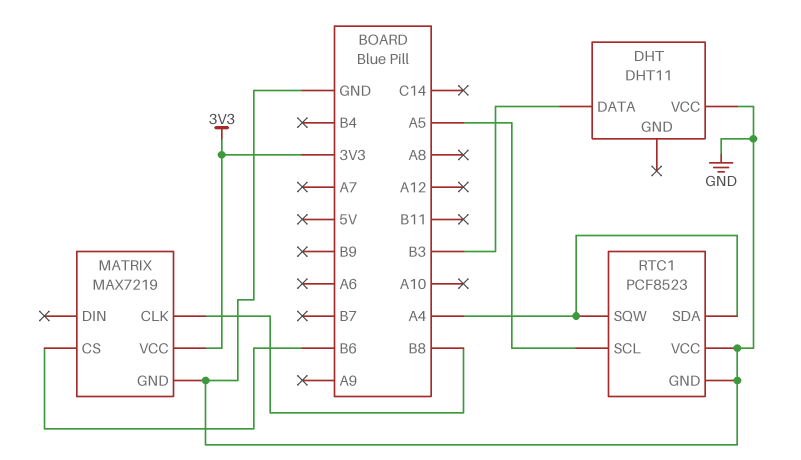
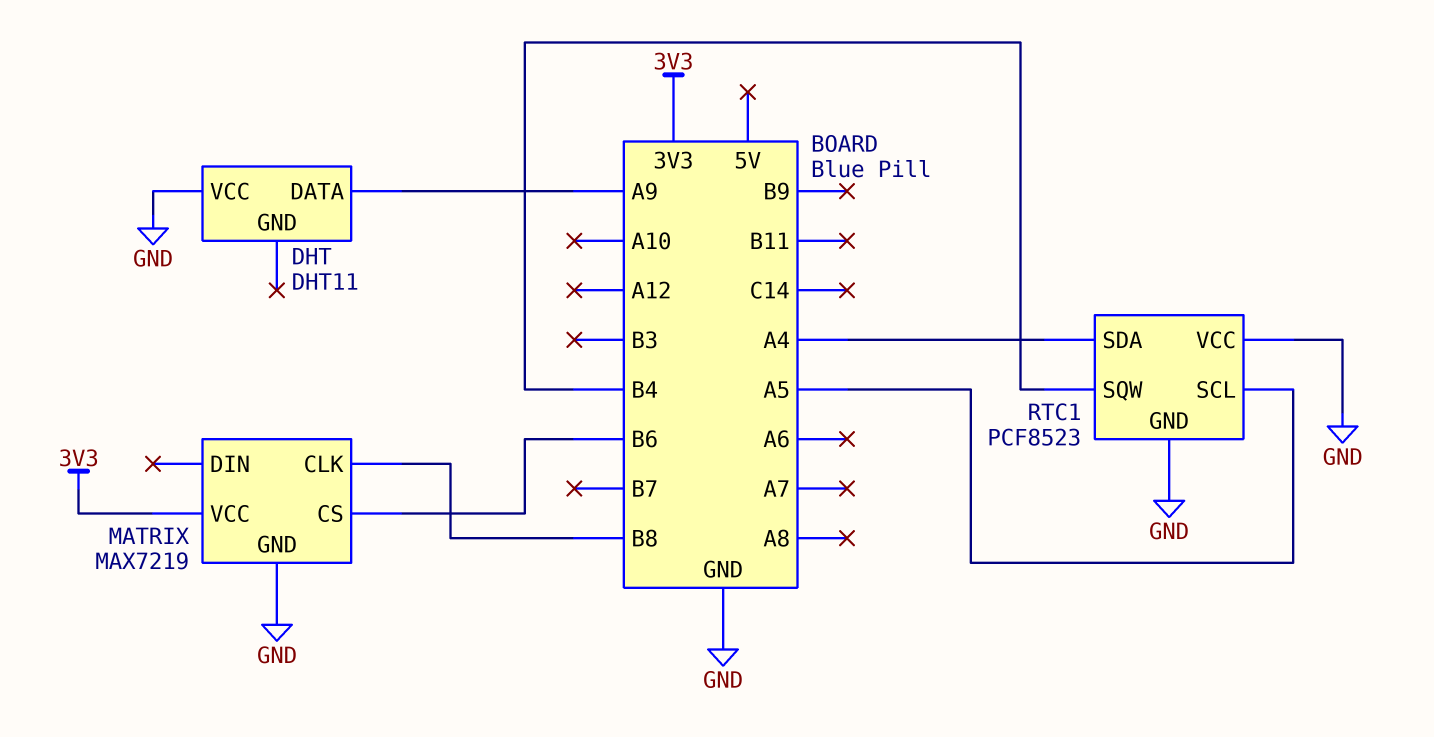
DHT pin DATA: B3 -> A9
RTC1 pin SQW: A4 -> B4

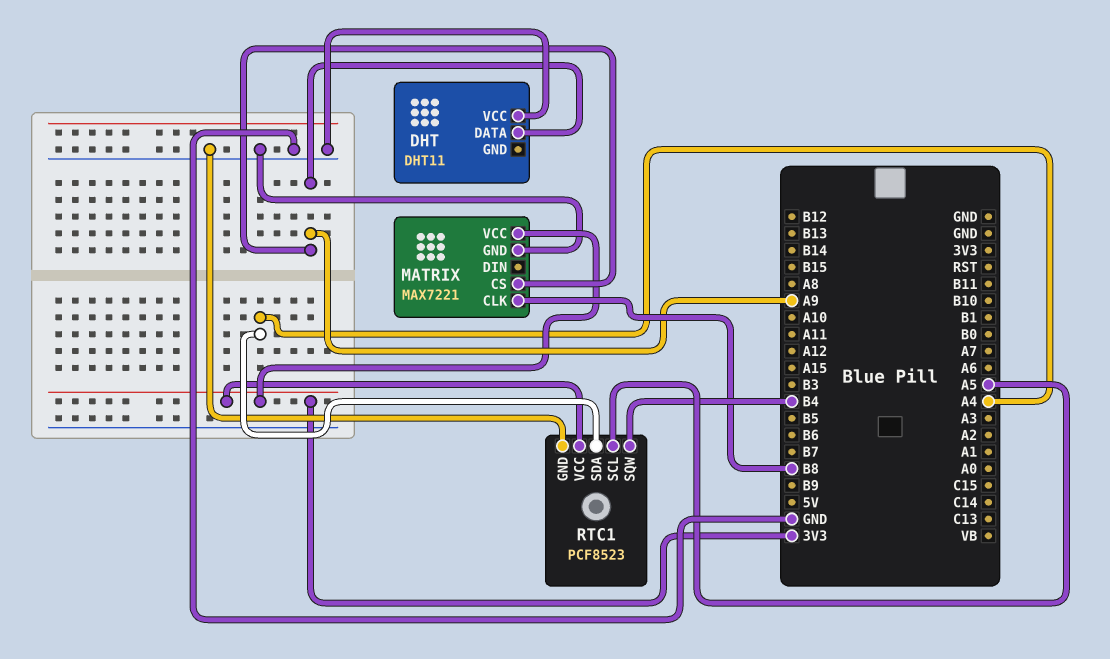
MATRIX: MAX7219 -> MAX7221
MATRIX pin CS: B6 -> A9
RTC1 pin VCC: GND -> 3V3

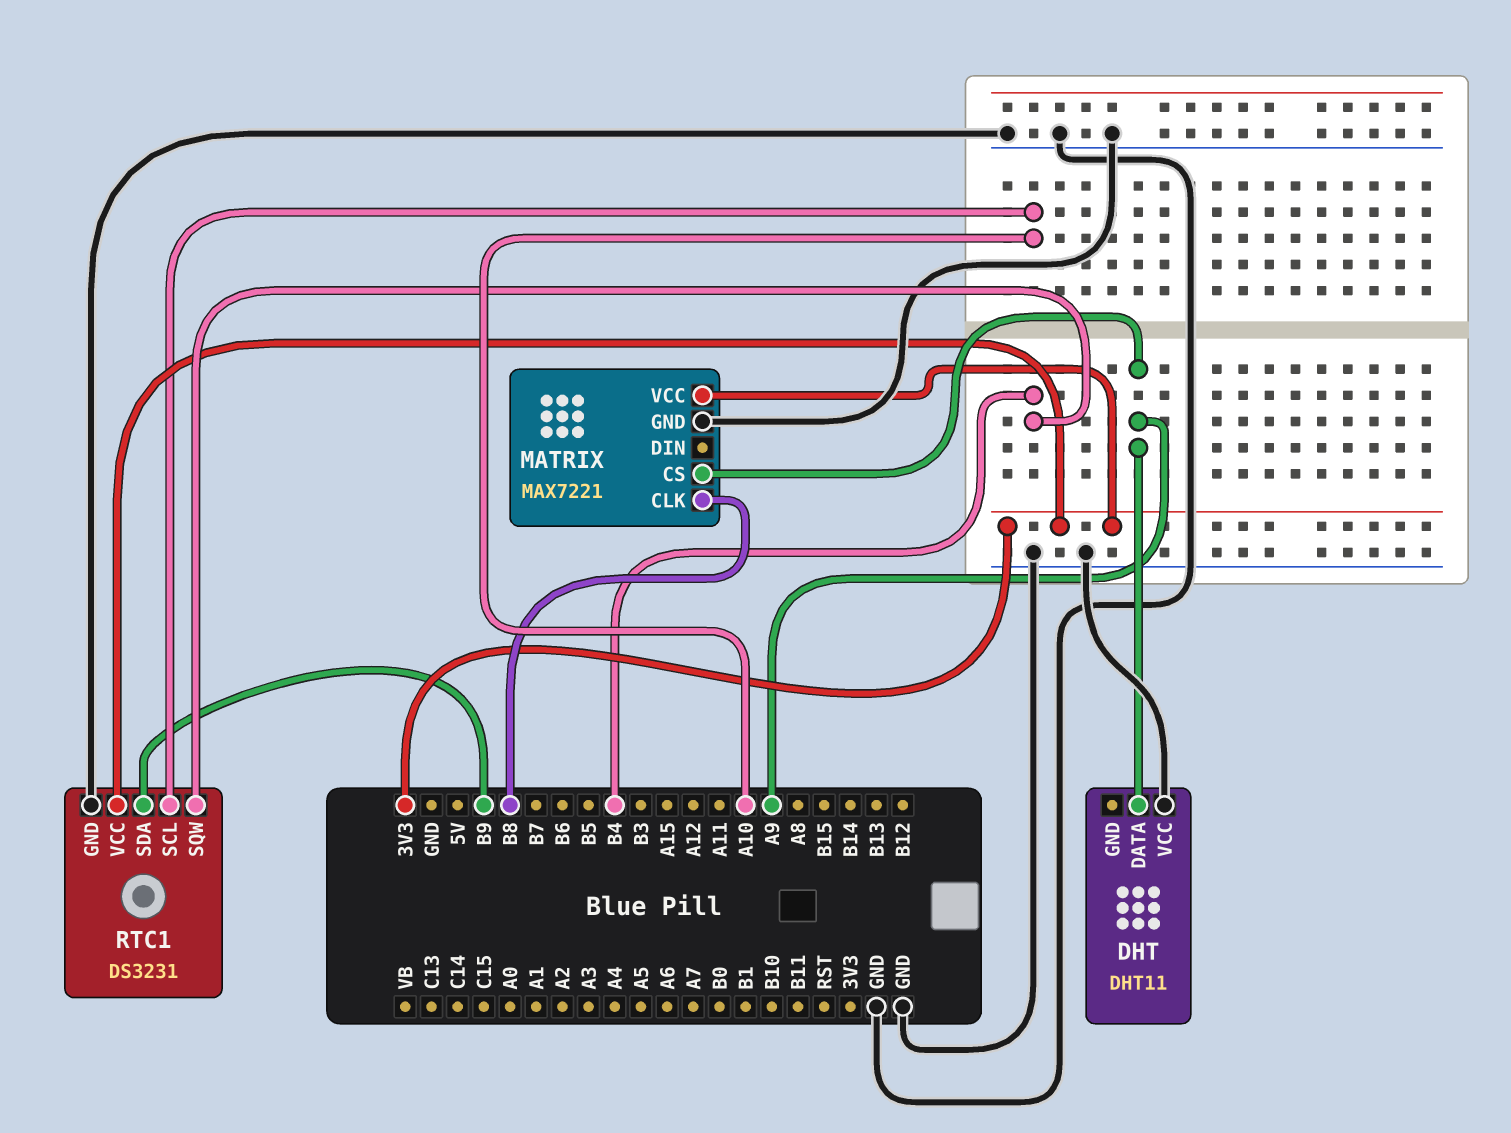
RTC1: PCF8523 -> DS3231
RTC1 pin SCL: A5 -> A10
RTC1 pin SDA: A4 -> B9

